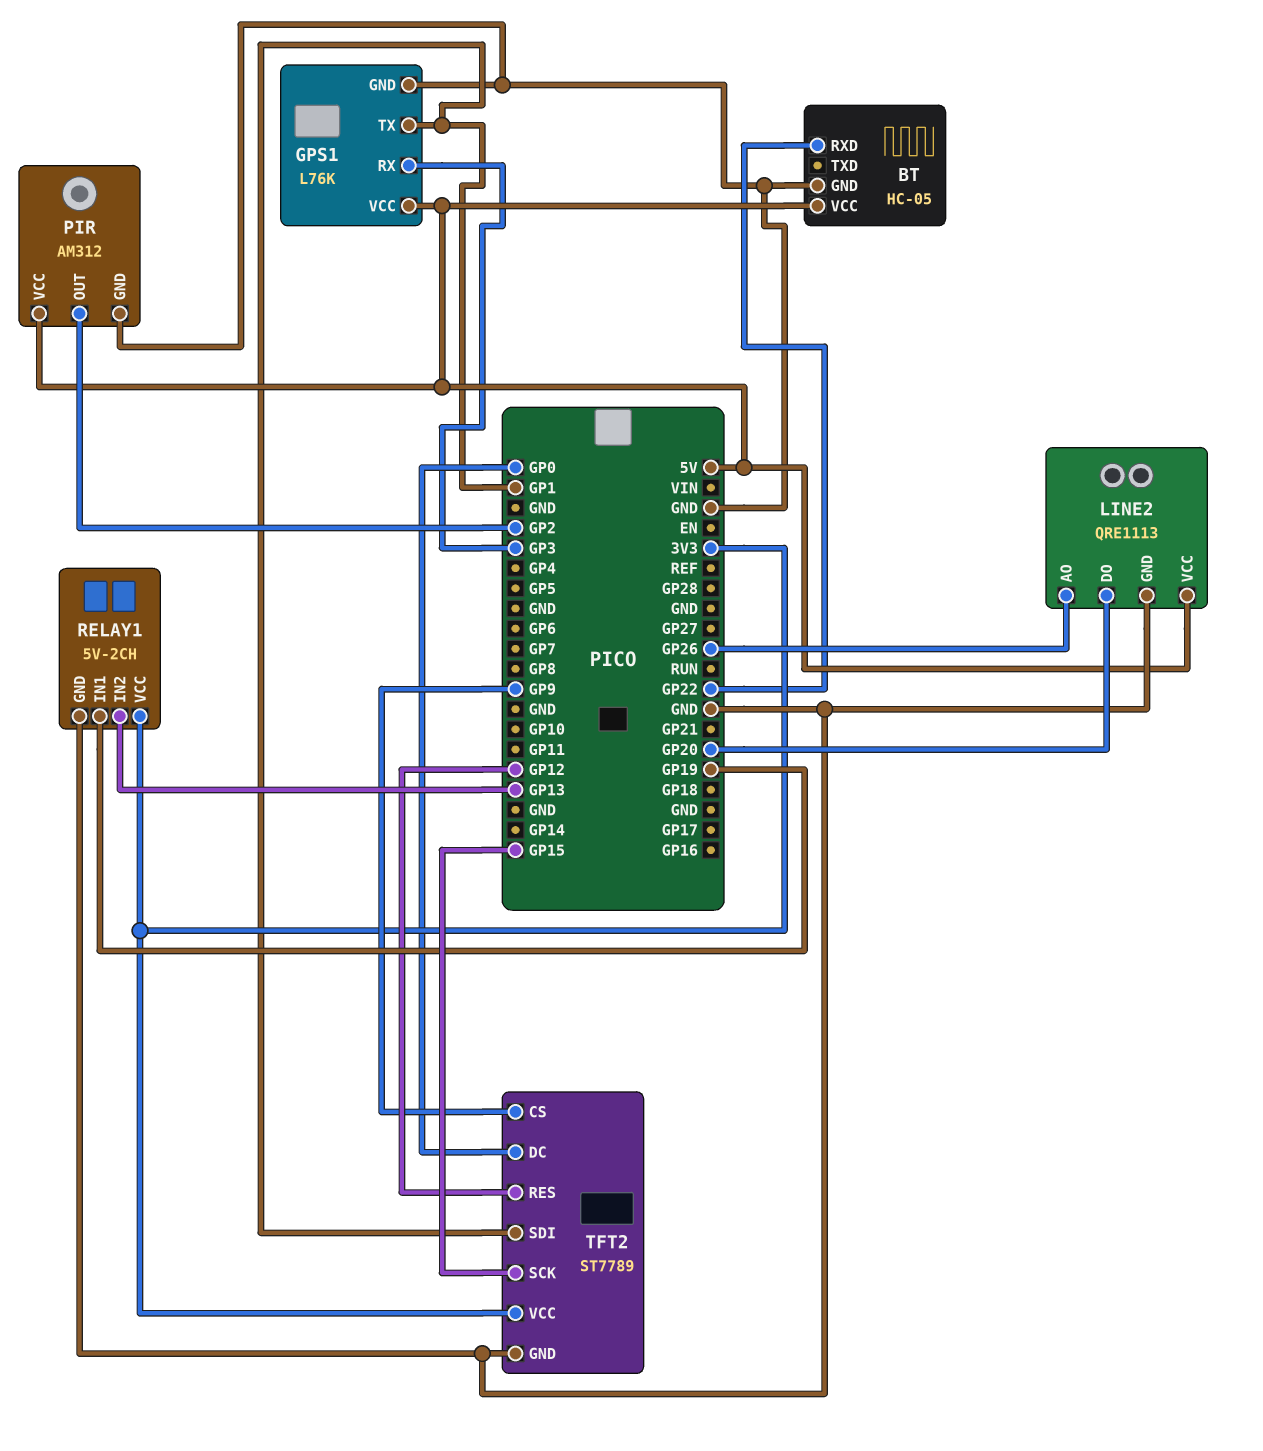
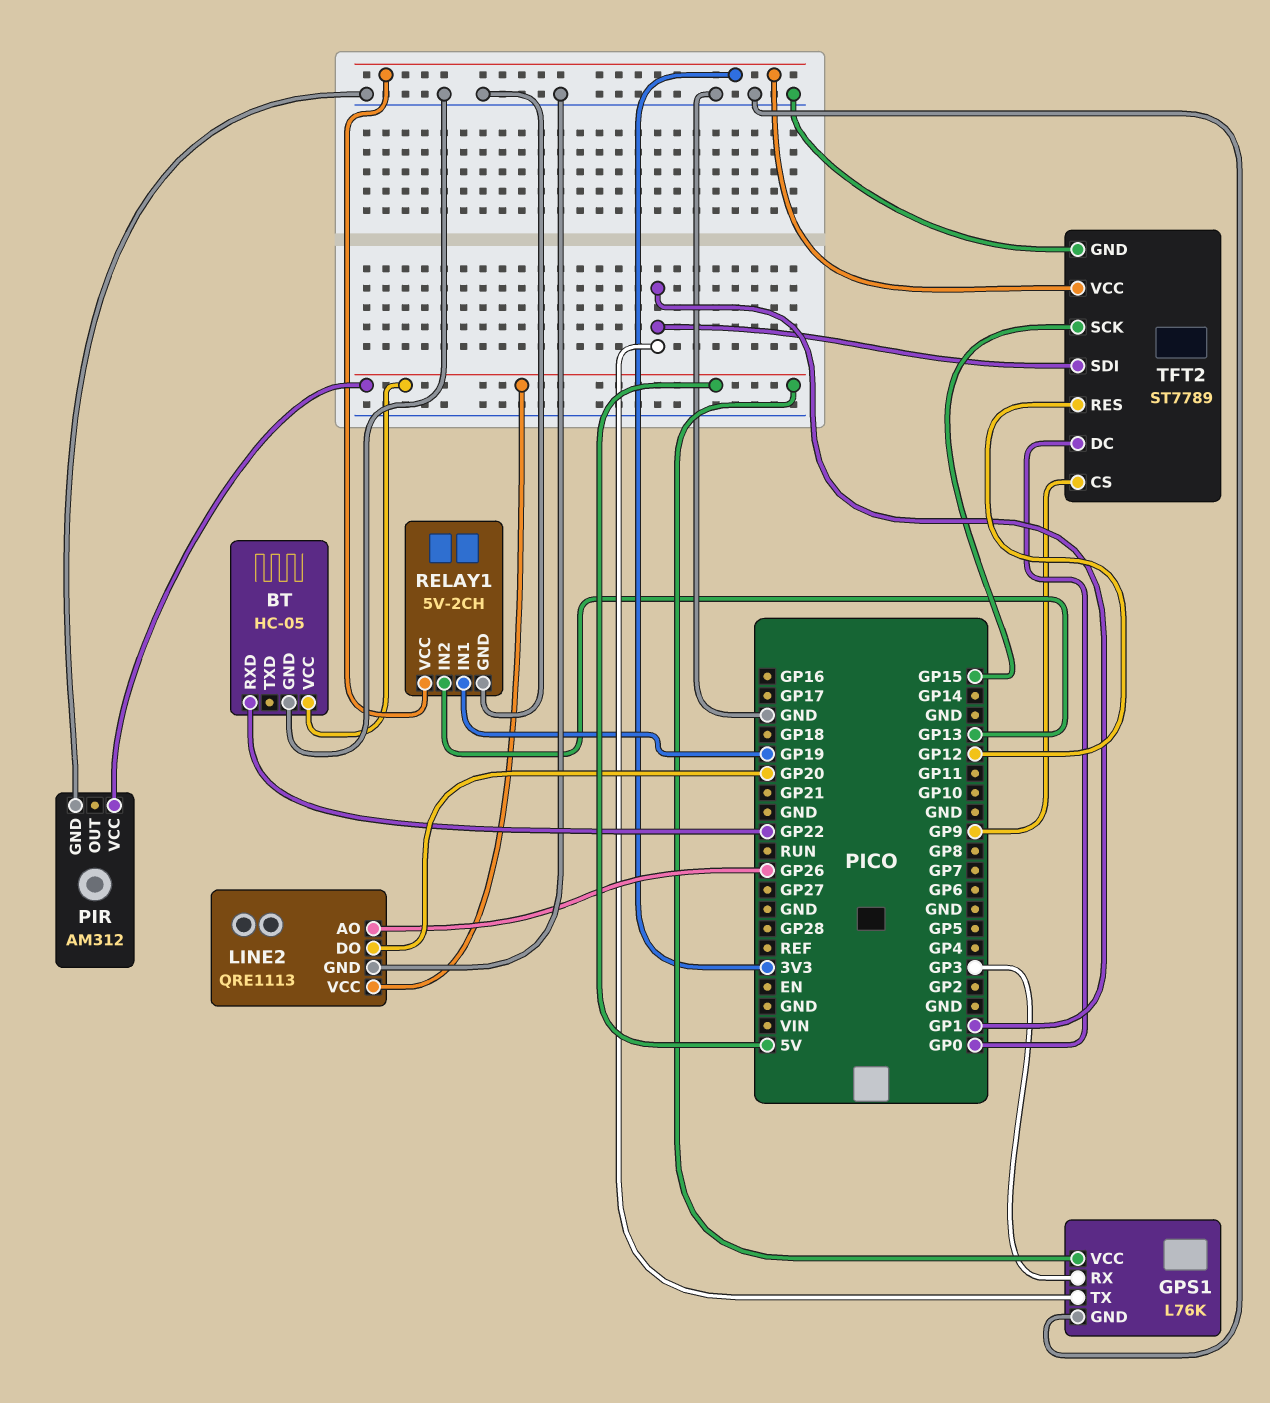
PIR pin OUT: GP2 -> none

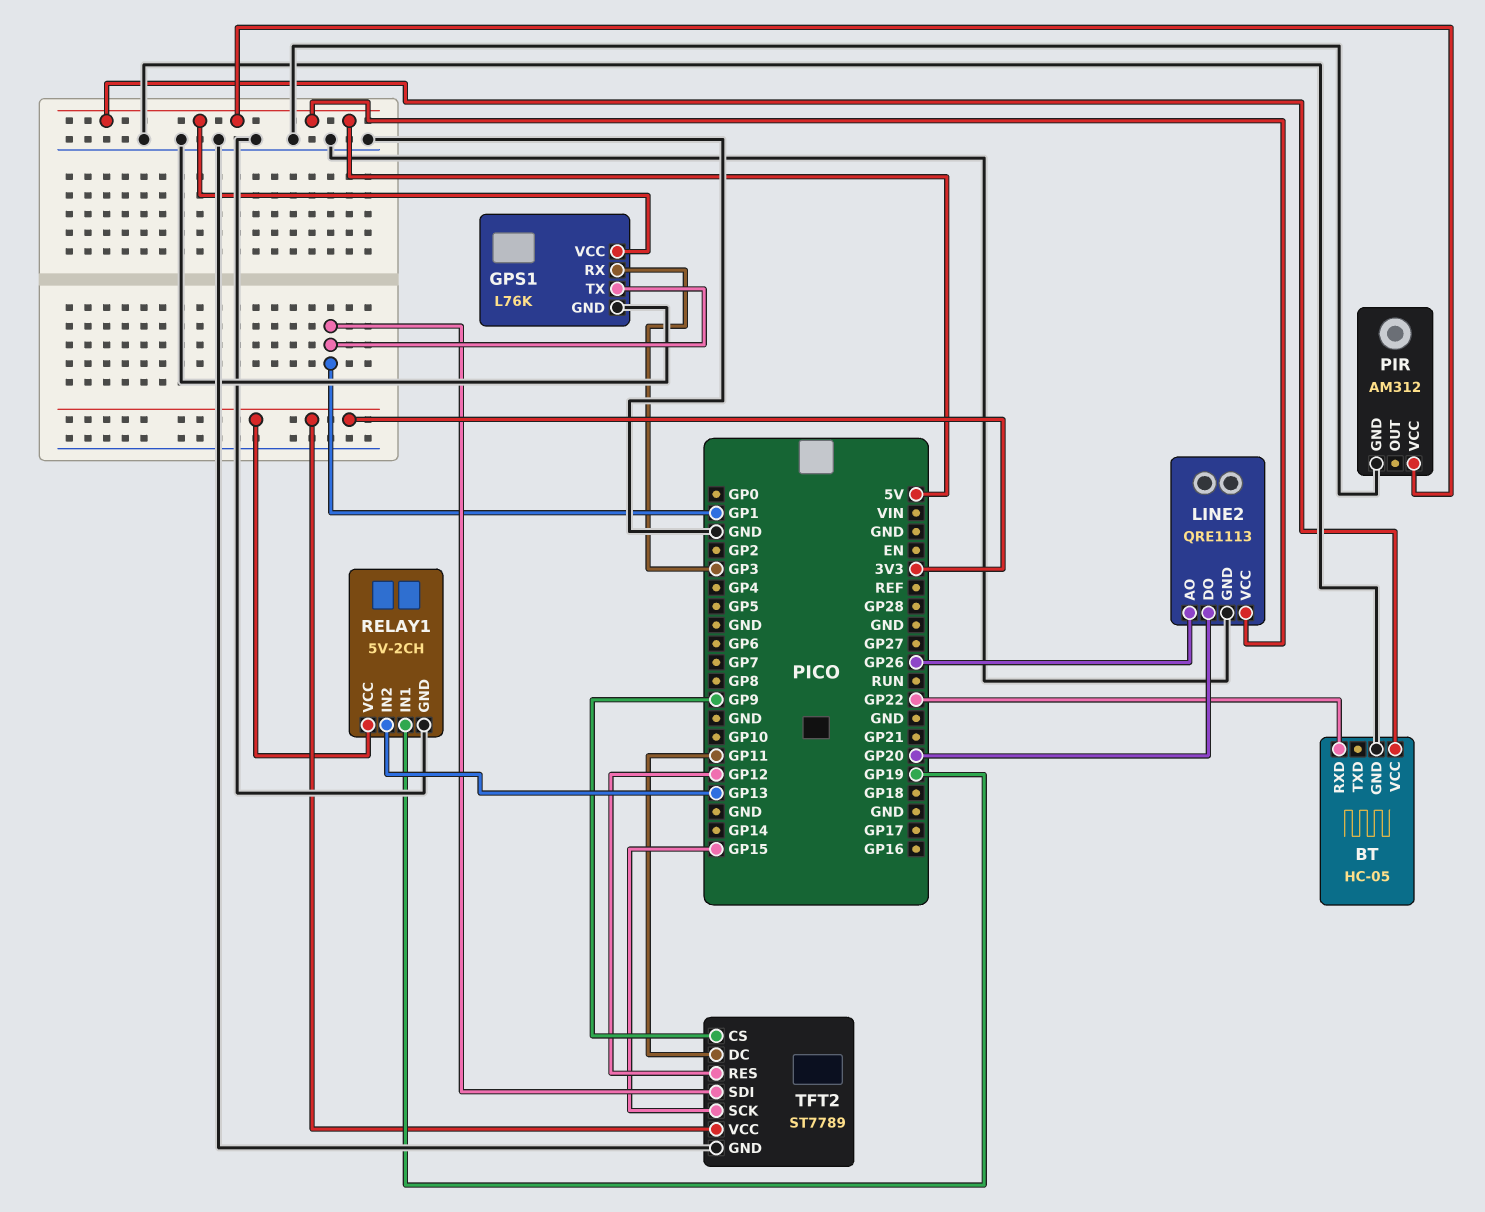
TFT2 pin DC: GP0 -> GP11

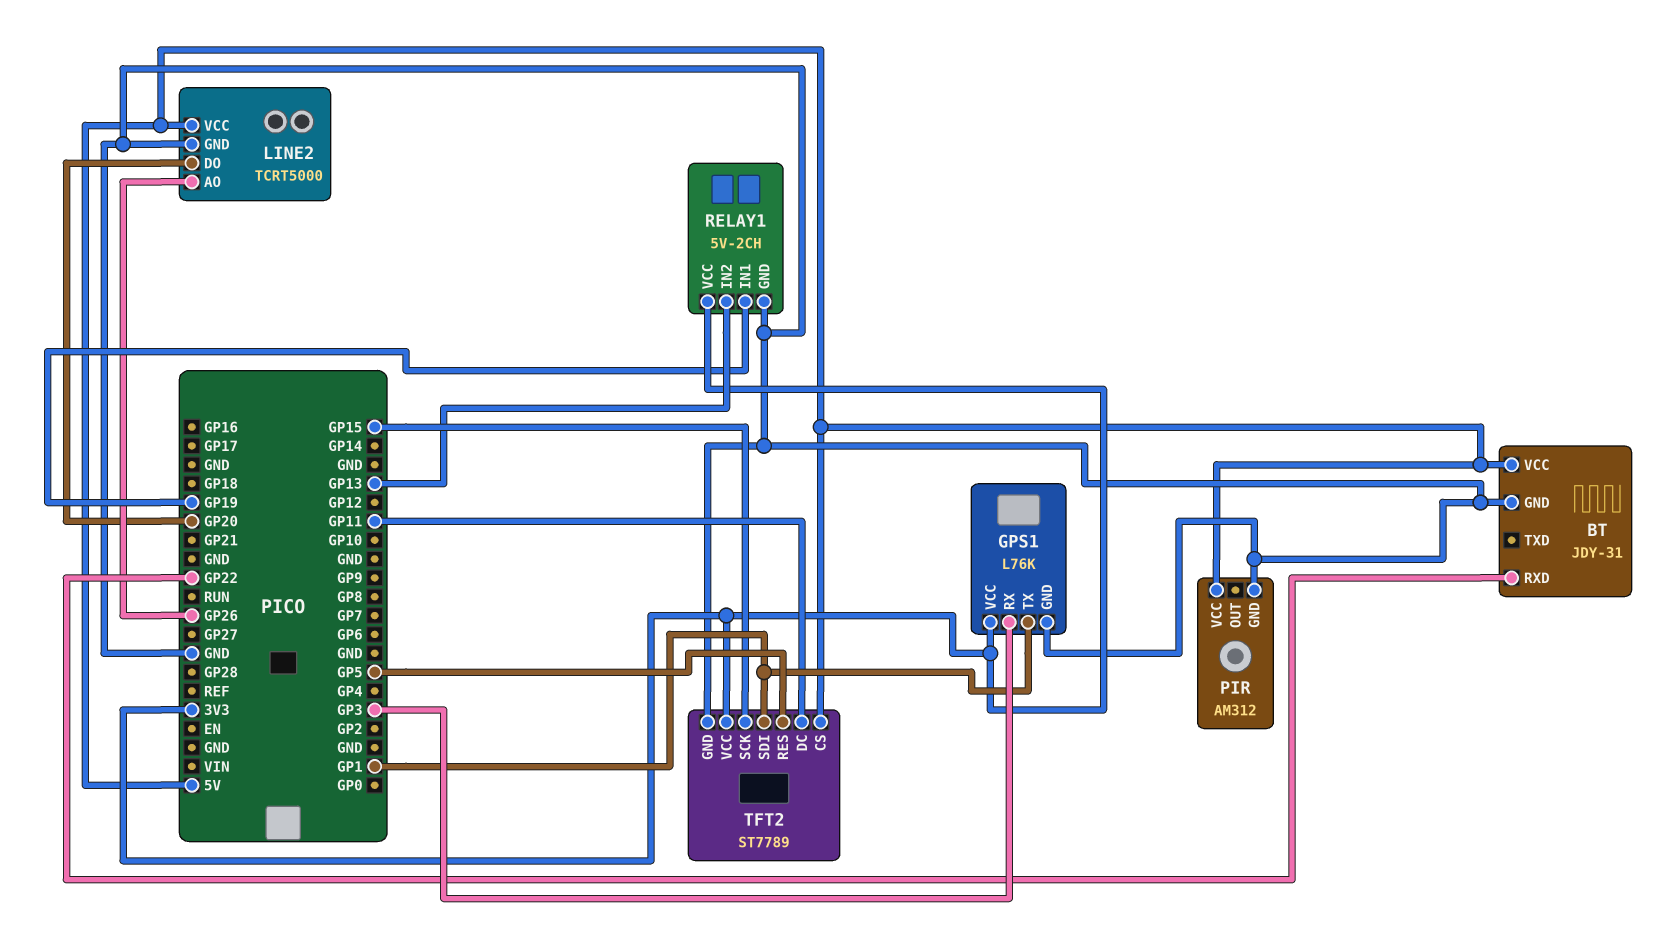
BT: HC-05 -> JDY-31
GPS1 pin VCC: 5V -> 3V3
LINE2: QRE1113 -> TCRT5000
TFT2 pin CS: GP9 -> 5V
TFT2 pin RES: GP12 -> GP5

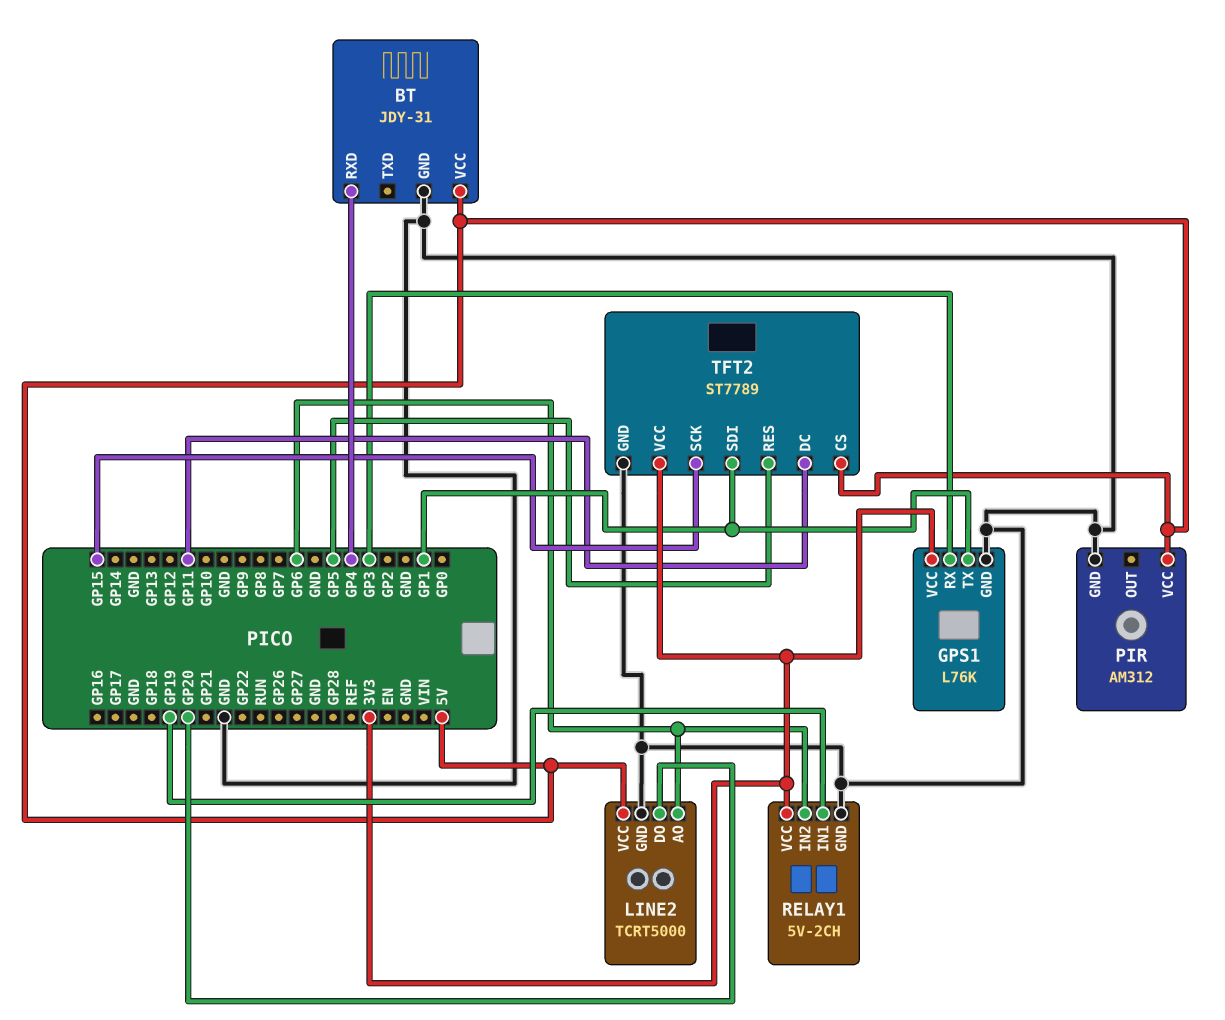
BT pin RXD: GP22 -> GP4
LINE2 pin AO: GP26 -> GP6
RELAY1 pin IN2: GP13 -> GP6

